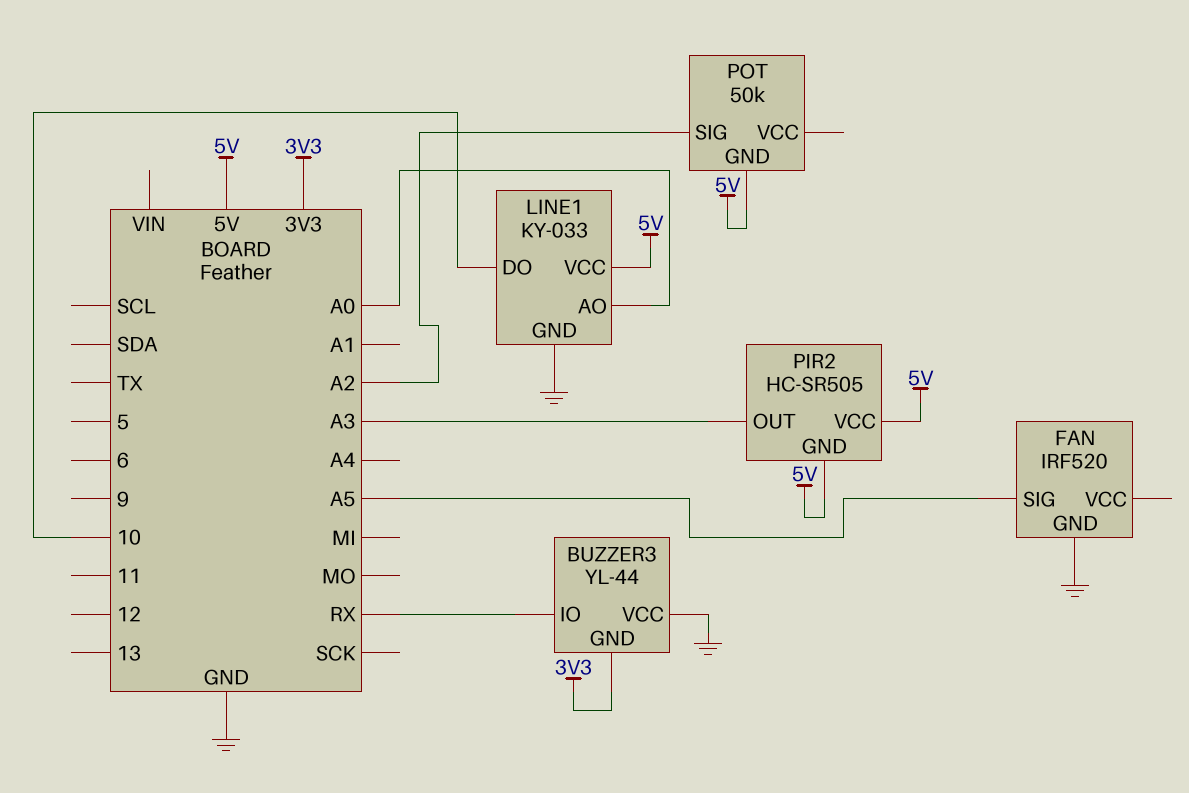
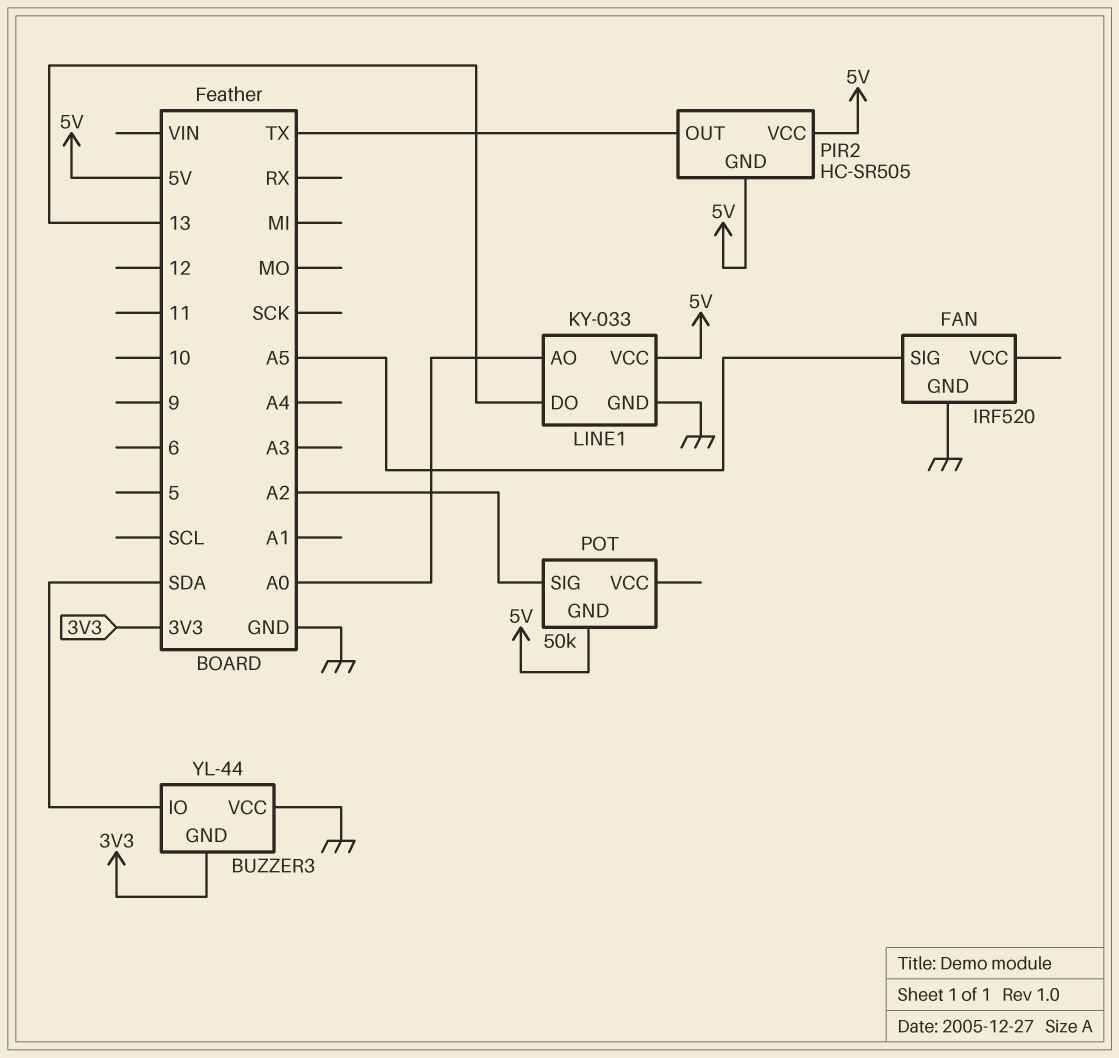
BUZZER3 pin IO: RX -> SDA
LINE1 pin DO: 10 -> 13
PIR2 pin OUT: A3 -> TX

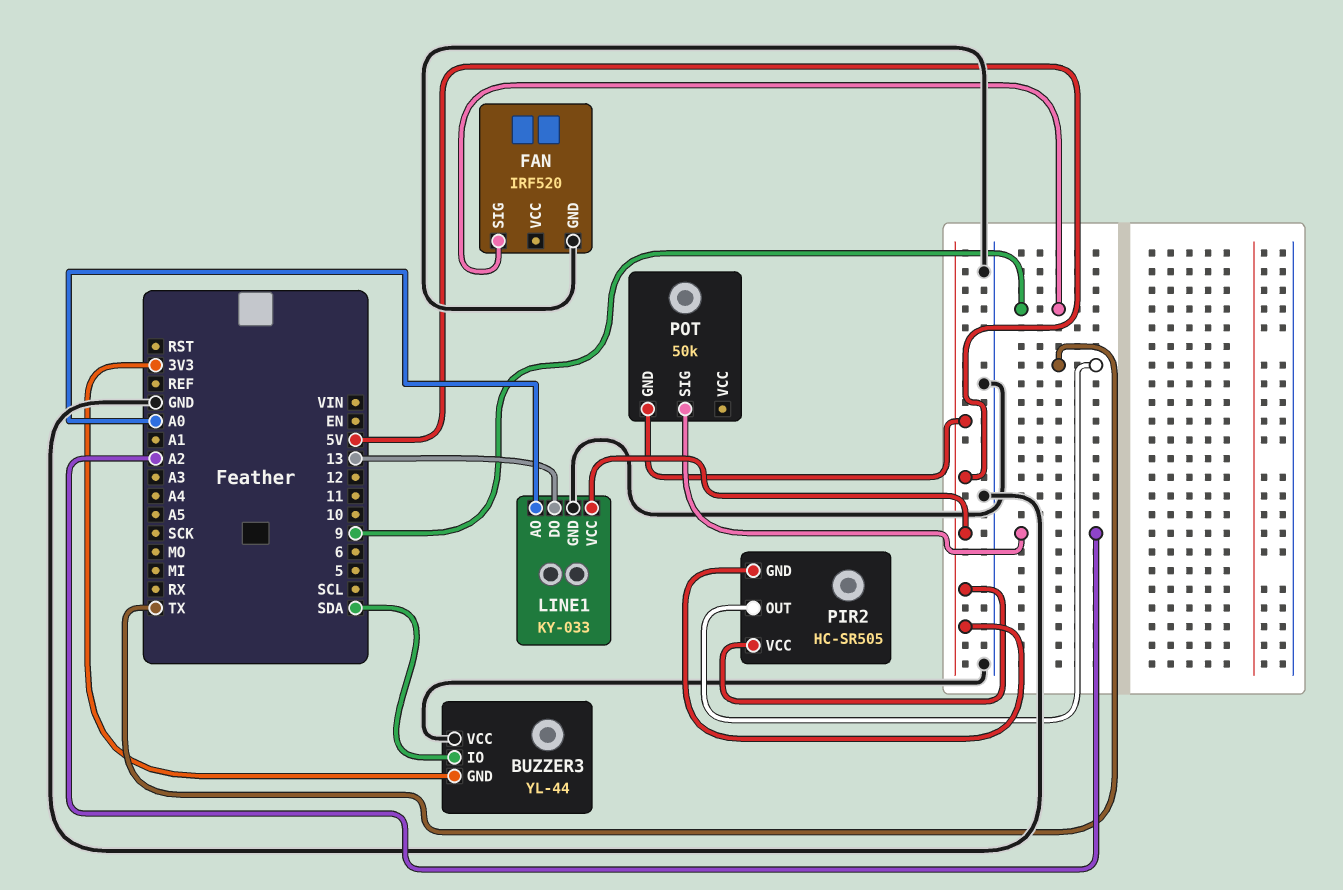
FAN pin SIG: A5 -> 9

